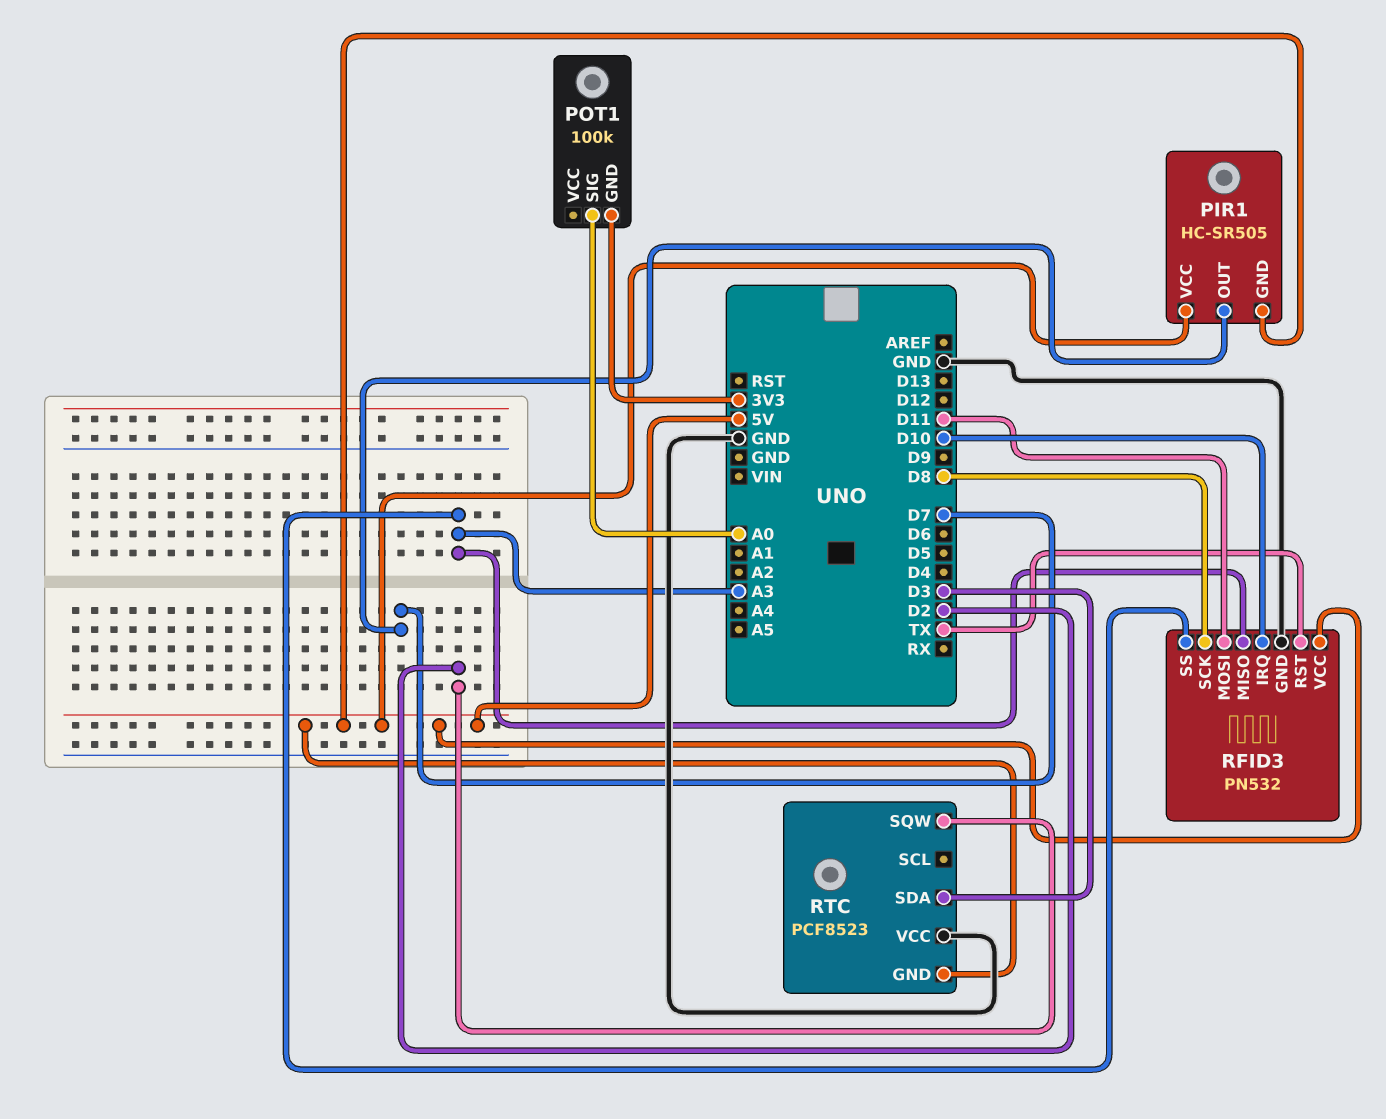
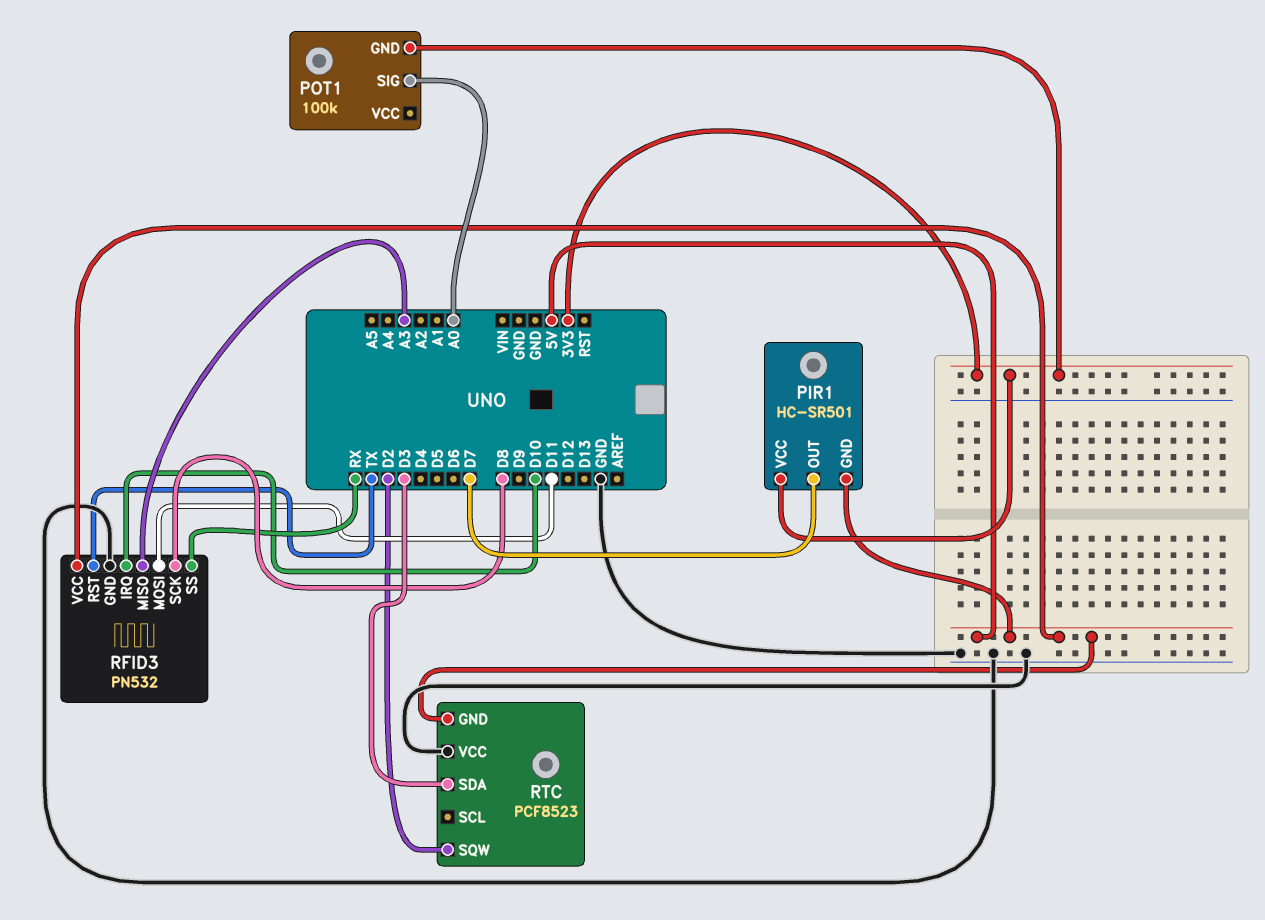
PIR1: HC-SR505 -> HC-SR501
PIR1 pin VCC: 5V -> 3V3
RFID3 pin SS: A3 -> RX

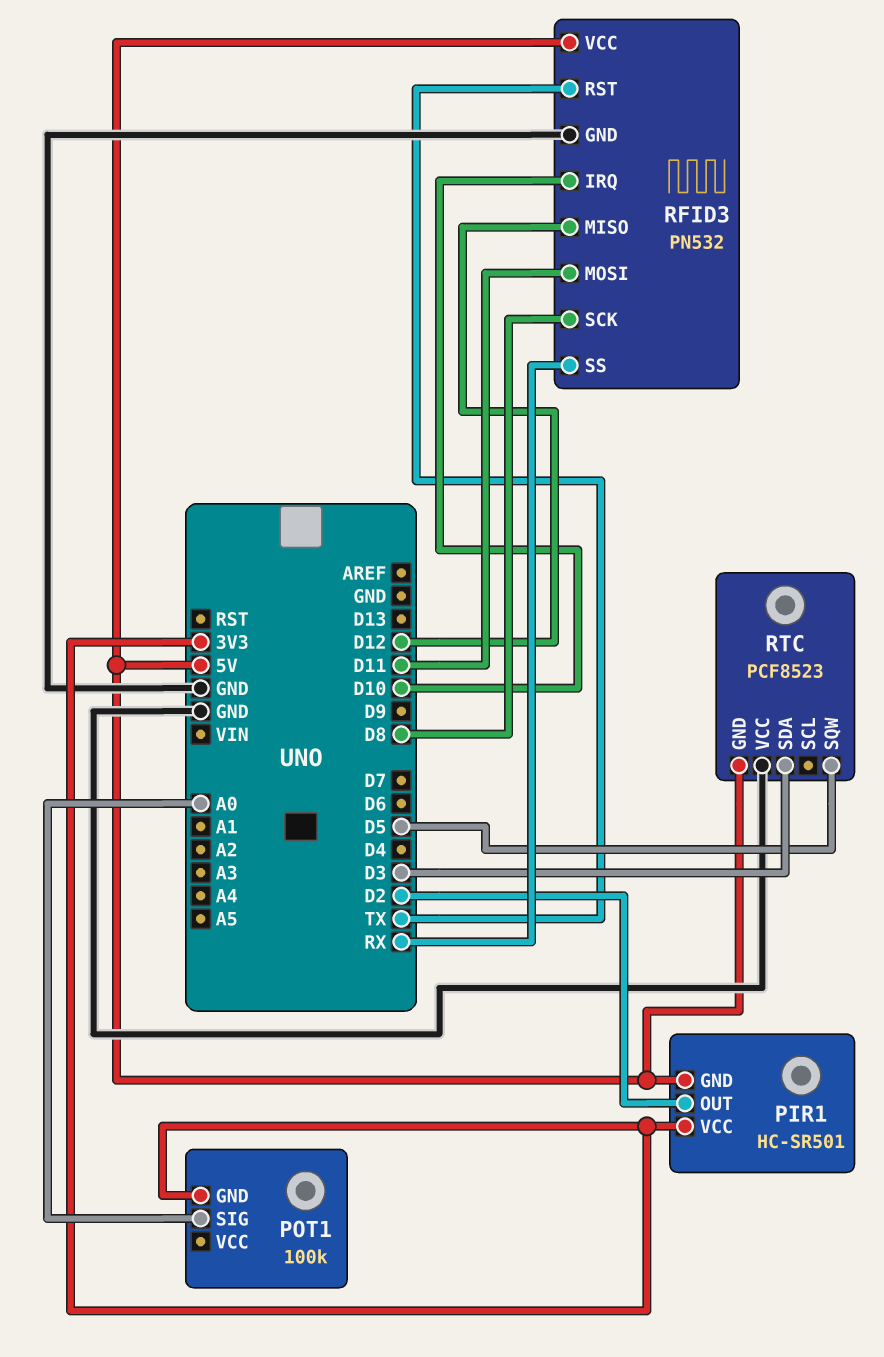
PIR1 pin OUT: D7 -> D2
RFID3 pin MISO: A3 -> D12
RTC pin SQW: D2 -> D5

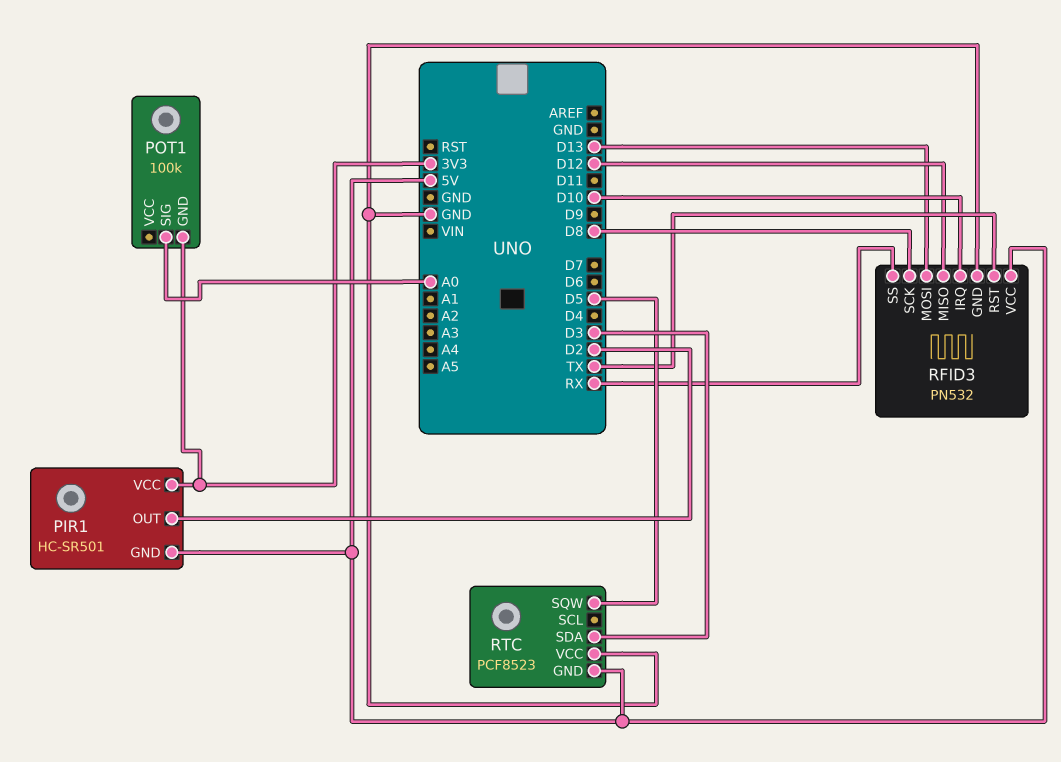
RFID3 pin MOSI: D11 -> D13

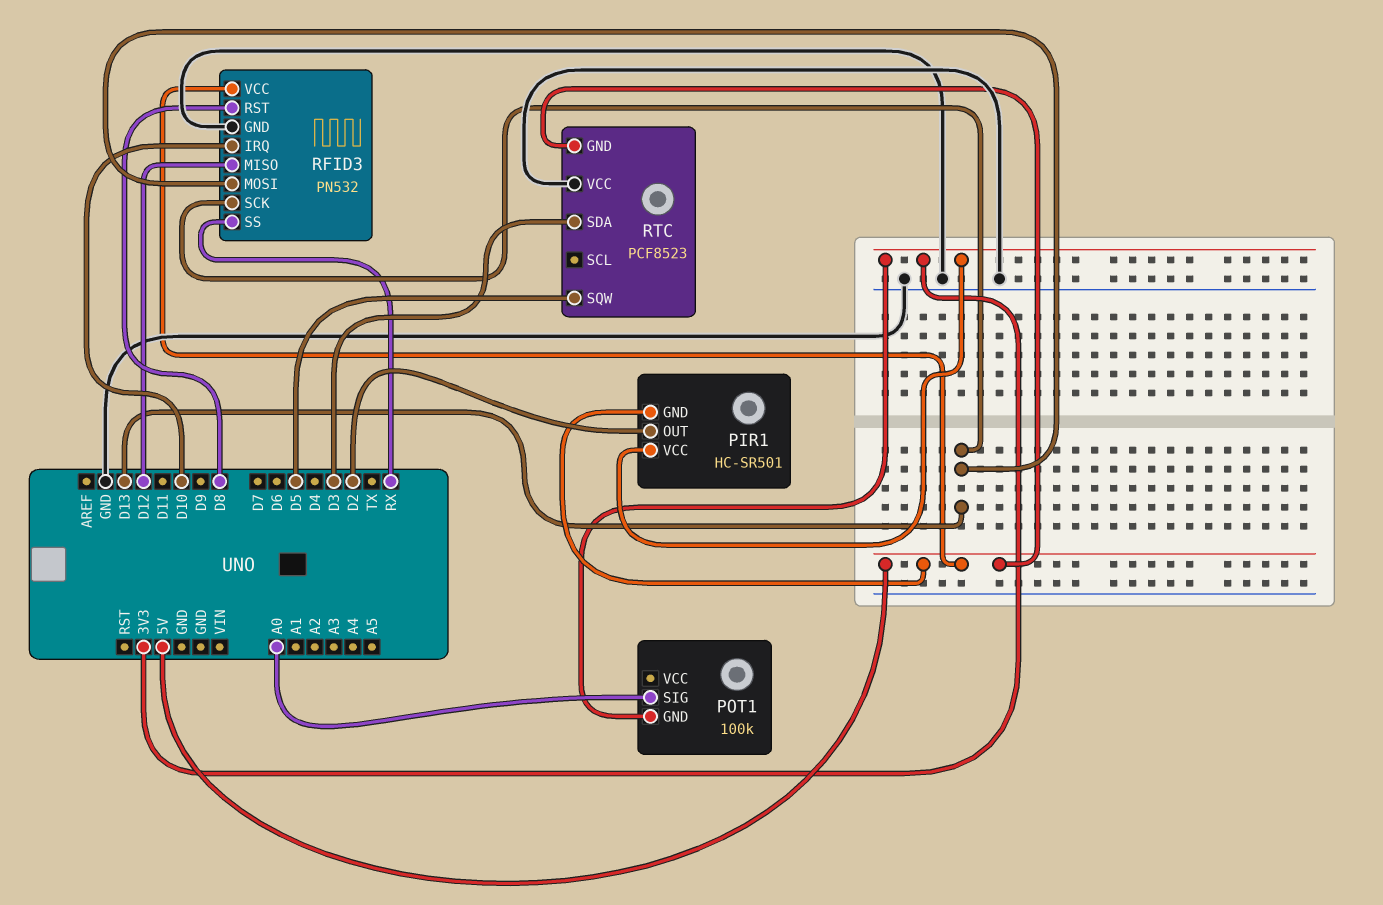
RFID3 pin RST: TX -> D8
RFID3 pin SCK: D8 -> D13

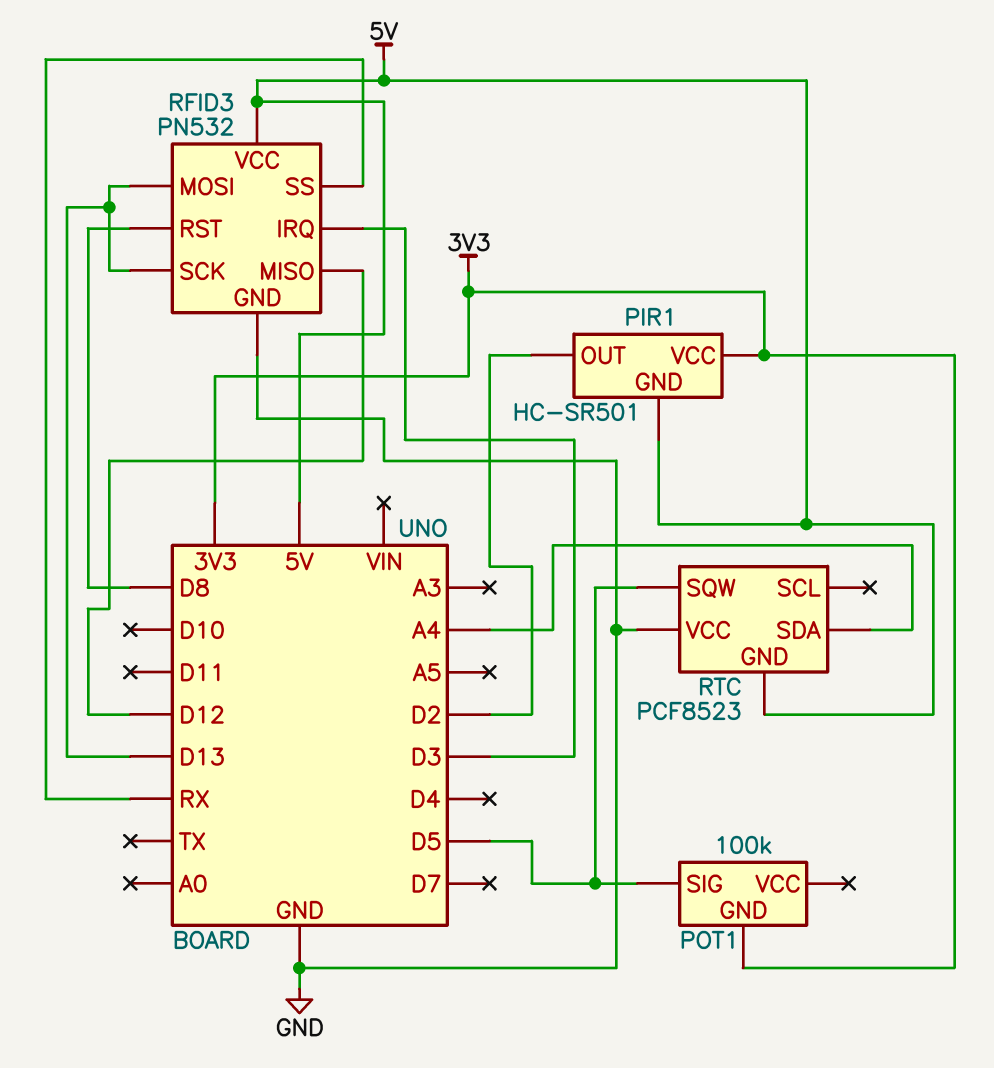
POT1 pin SIG: A0 -> D5
RFID3 pin IRQ: D10 -> D3
RTC pin SDA: D3 -> A4

